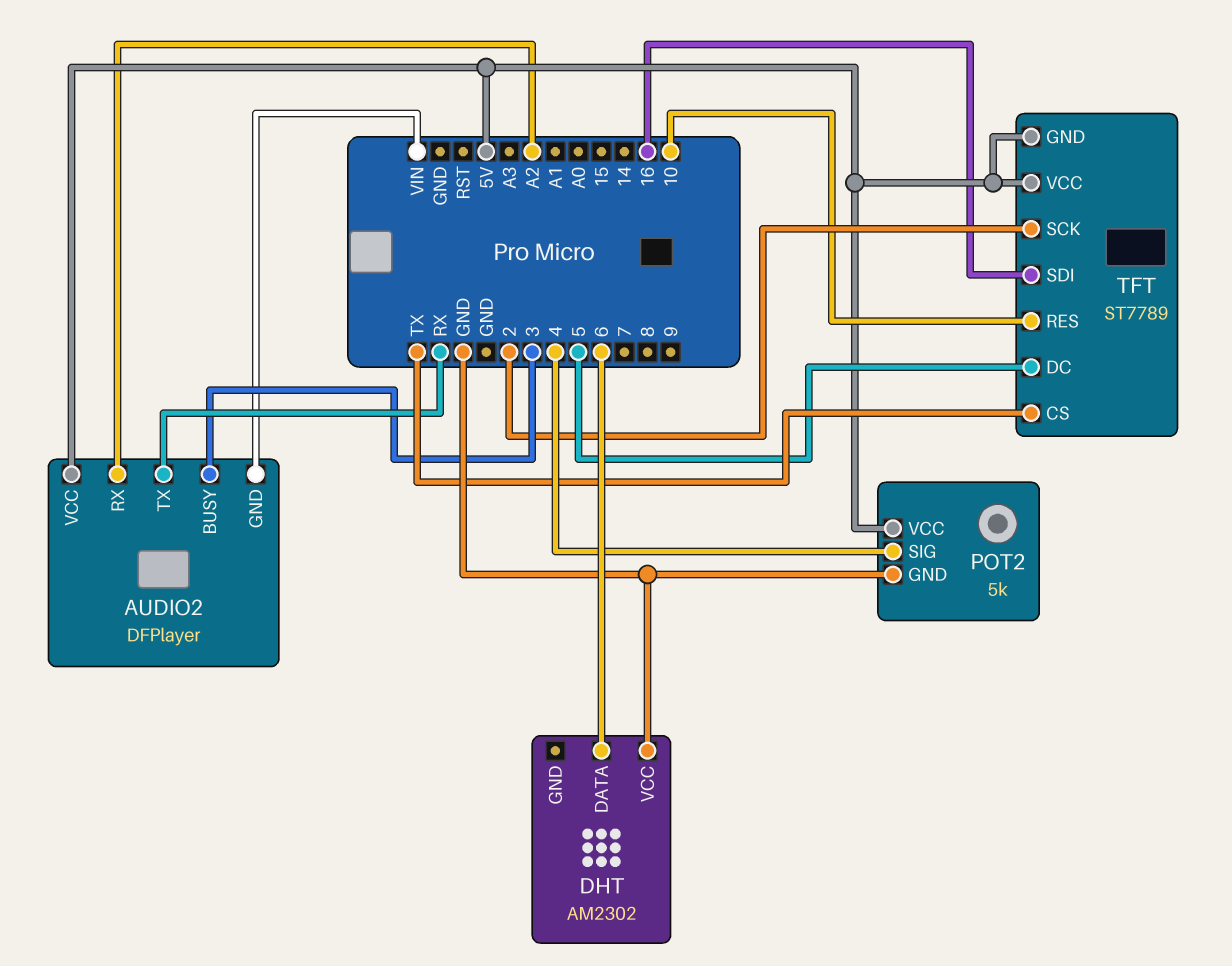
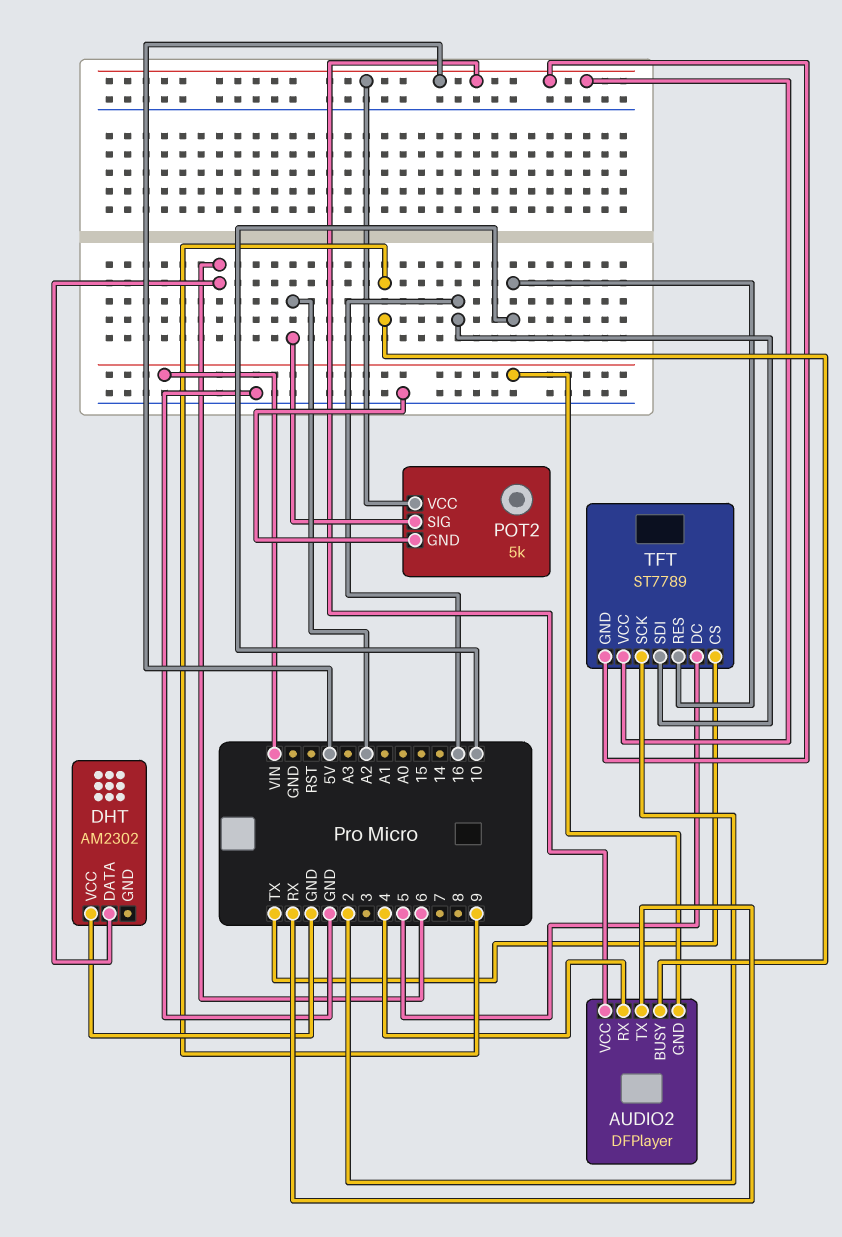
AUDIO2 pin BUSY: 3 -> 9
AUDIO2 pin RX: A2 -> 4
POT2 pin SIG: 4 -> A2

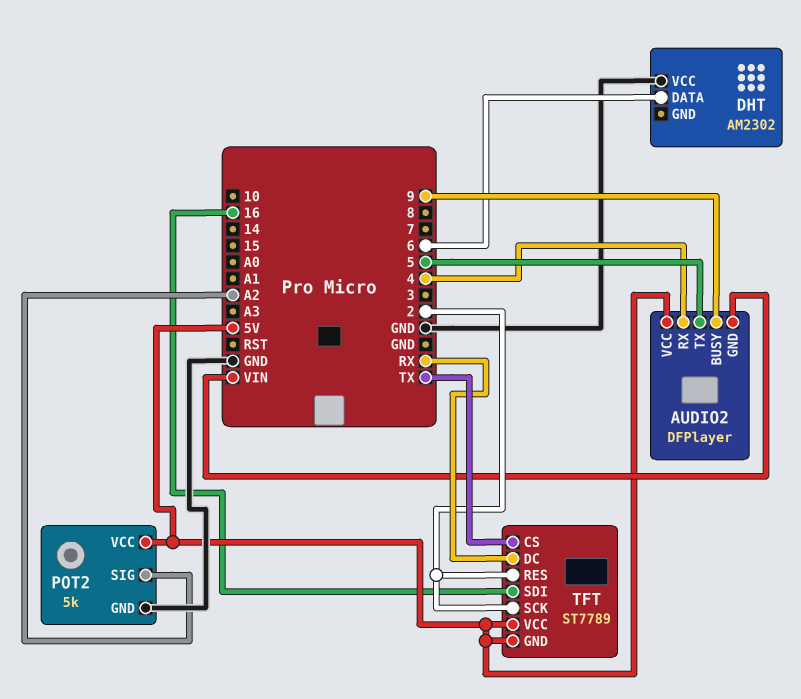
AUDIO2 pin TX: RX -> 5
TFT pin DC: 5 -> RX
TFT pin RES: 10 -> 2

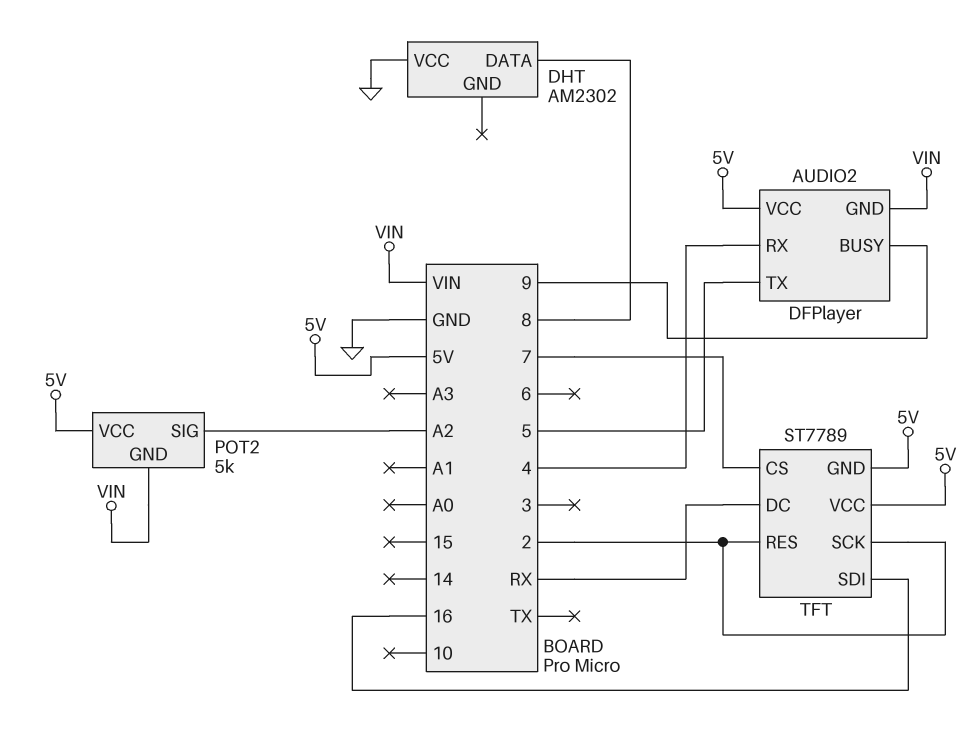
DHT pin DATA: 6 -> 8
POT2 pin GND: GND -> VIN
TFT pin CS: TX -> 7

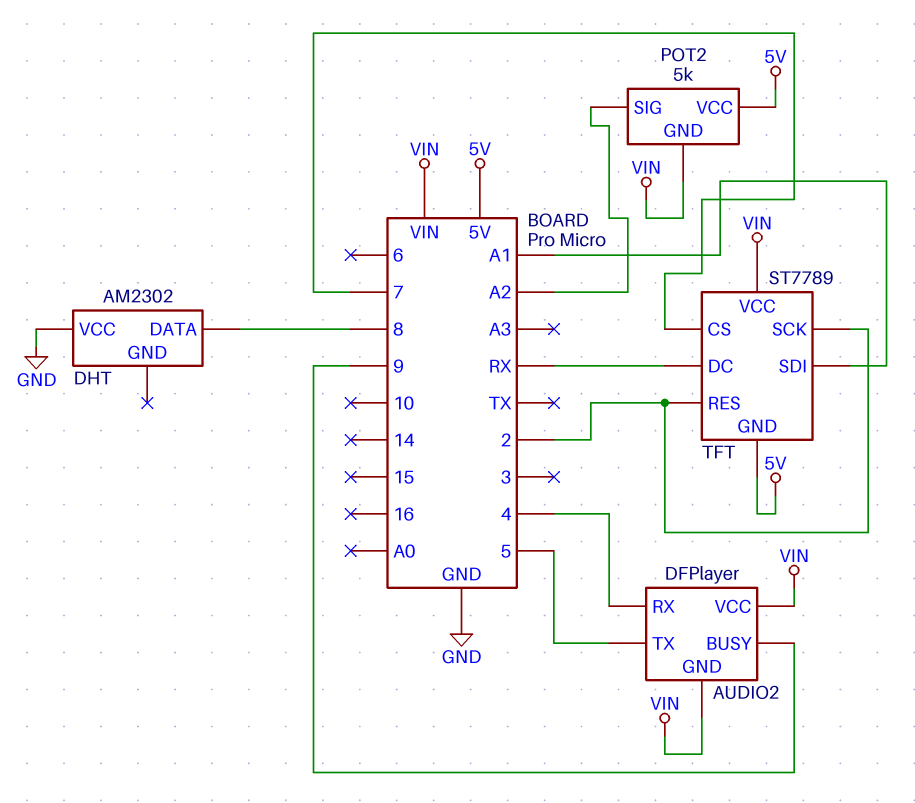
AUDIO2 pin VCC: 5V -> VIN
TFT pin SDI: 16 -> A1
TFT pin VCC: 5V -> VIN

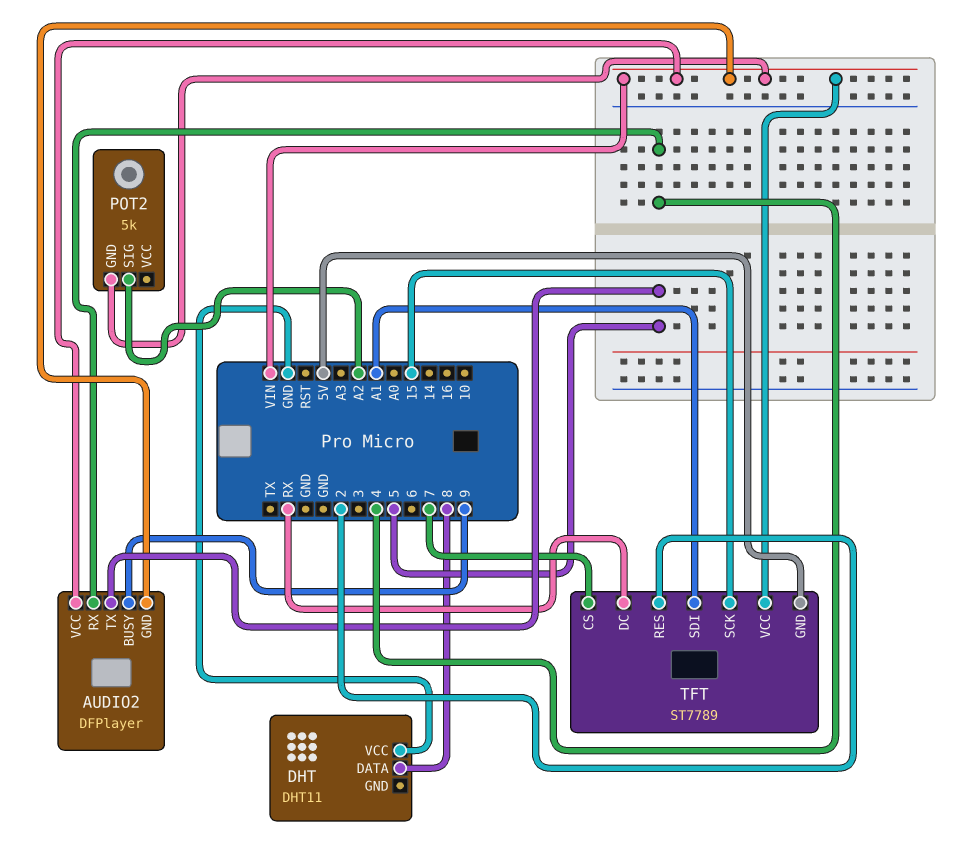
DHT: AM2302 -> DHT11
POT2 pin VCC: 5V -> none
TFT pin SCK: 2 -> 15

